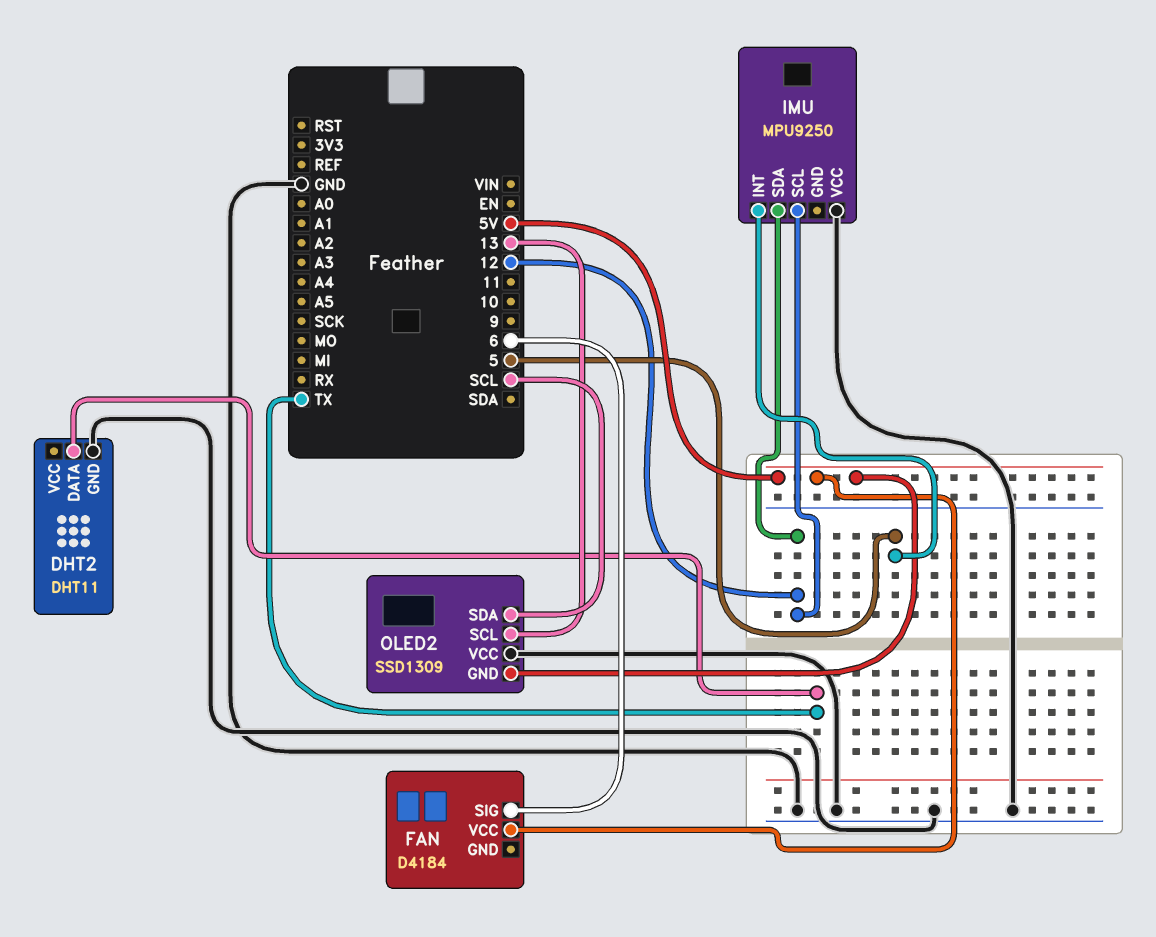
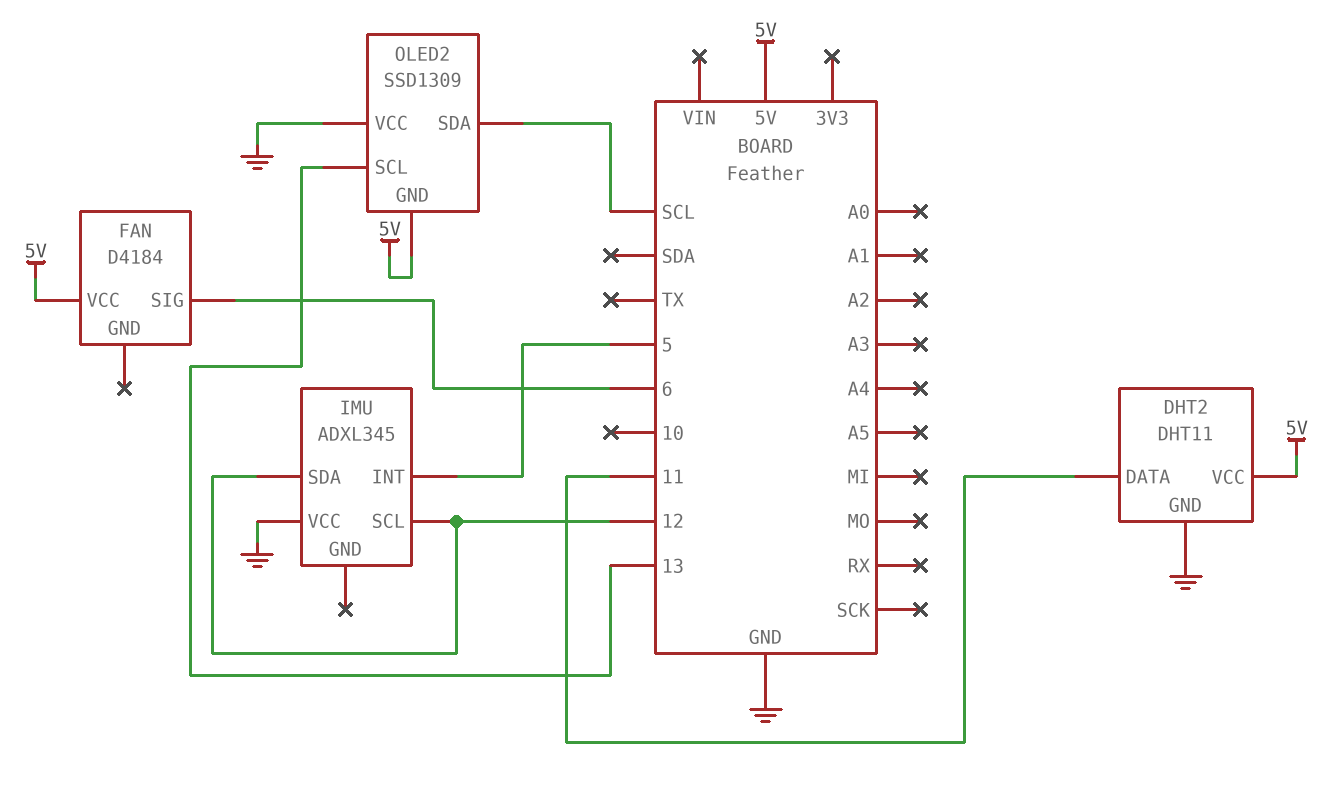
DHT2 pin DATA: TX -> 11
DHT2 pin VCC: none -> 5V
IMU: MPU9250 -> ADXL345

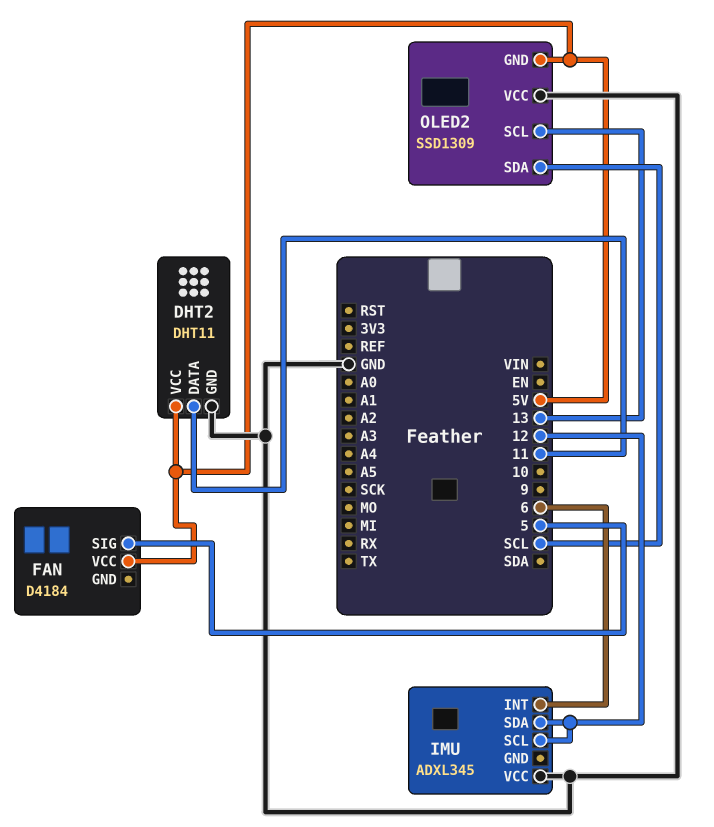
FAN pin SIG: 6 -> 5
IMU pin INT: 5 -> 6

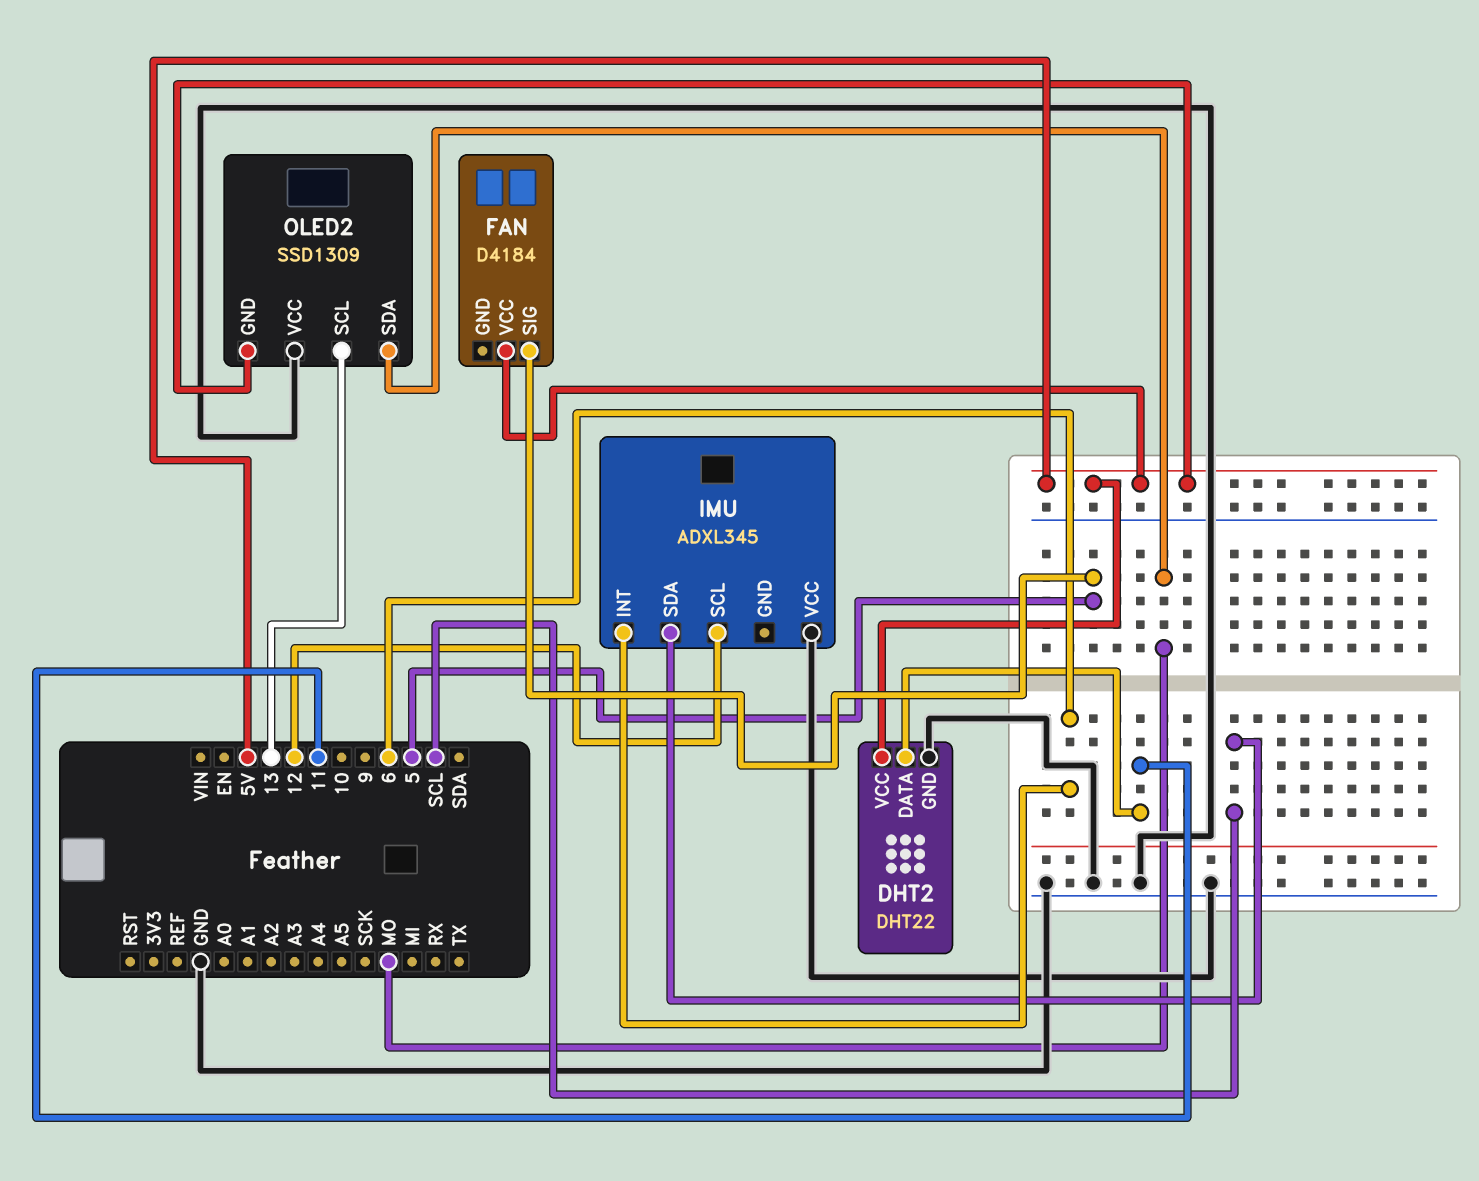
DHT2: DHT11 -> DHT22
IMU pin SDA: 12 -> SCL
OLED2 pin SDA: SCL -> MO

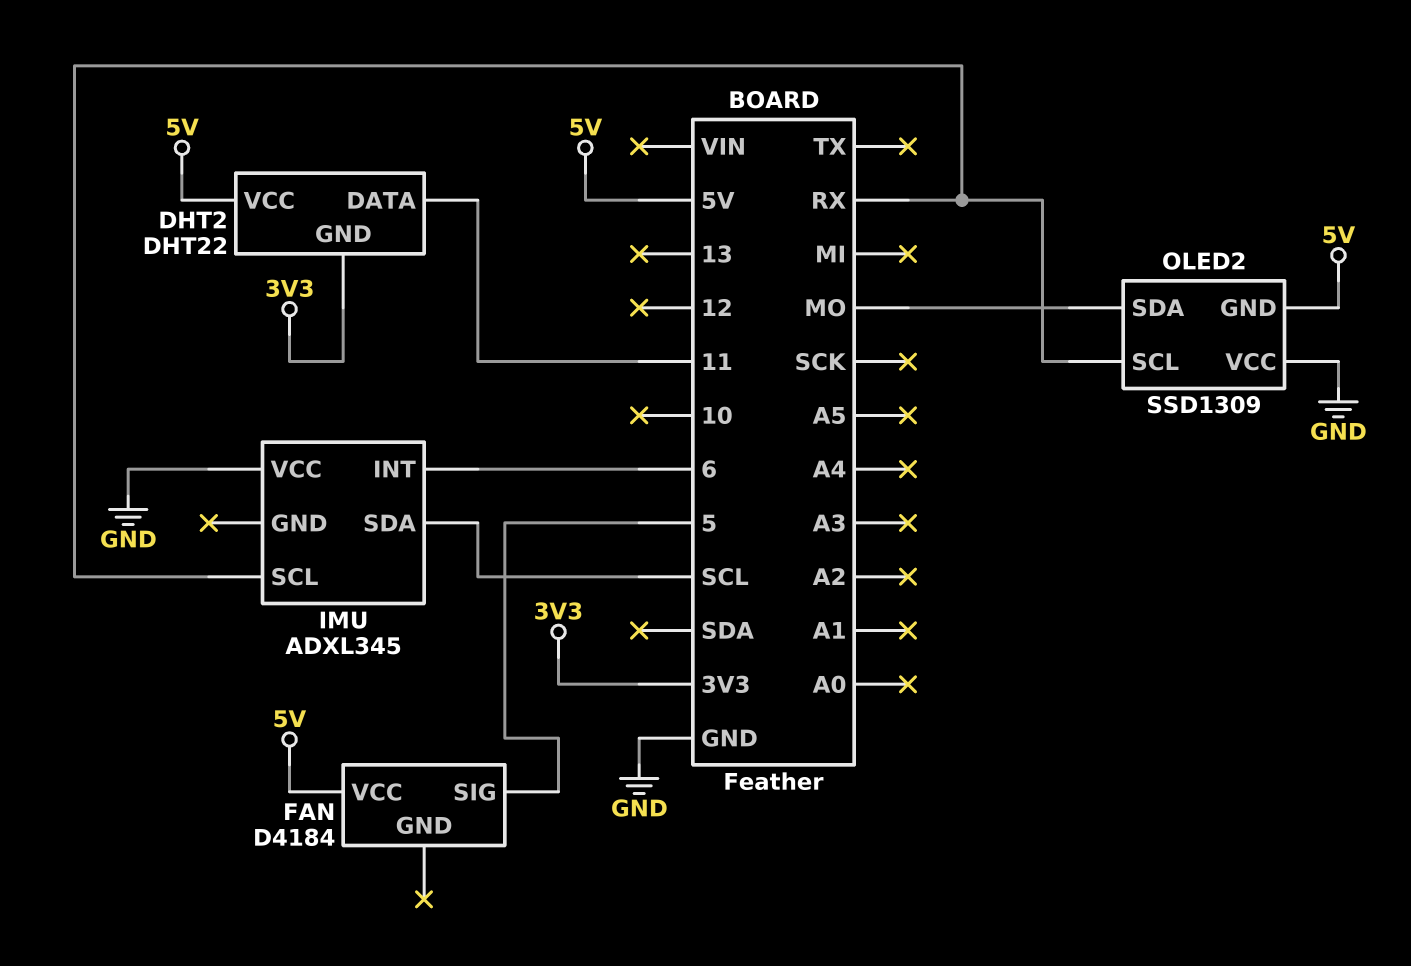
DHT2 pin GND: GND -> 3V3
IMU pin SCL: 12 -> RX
OLED2 pin SCL: 13 -> RX

